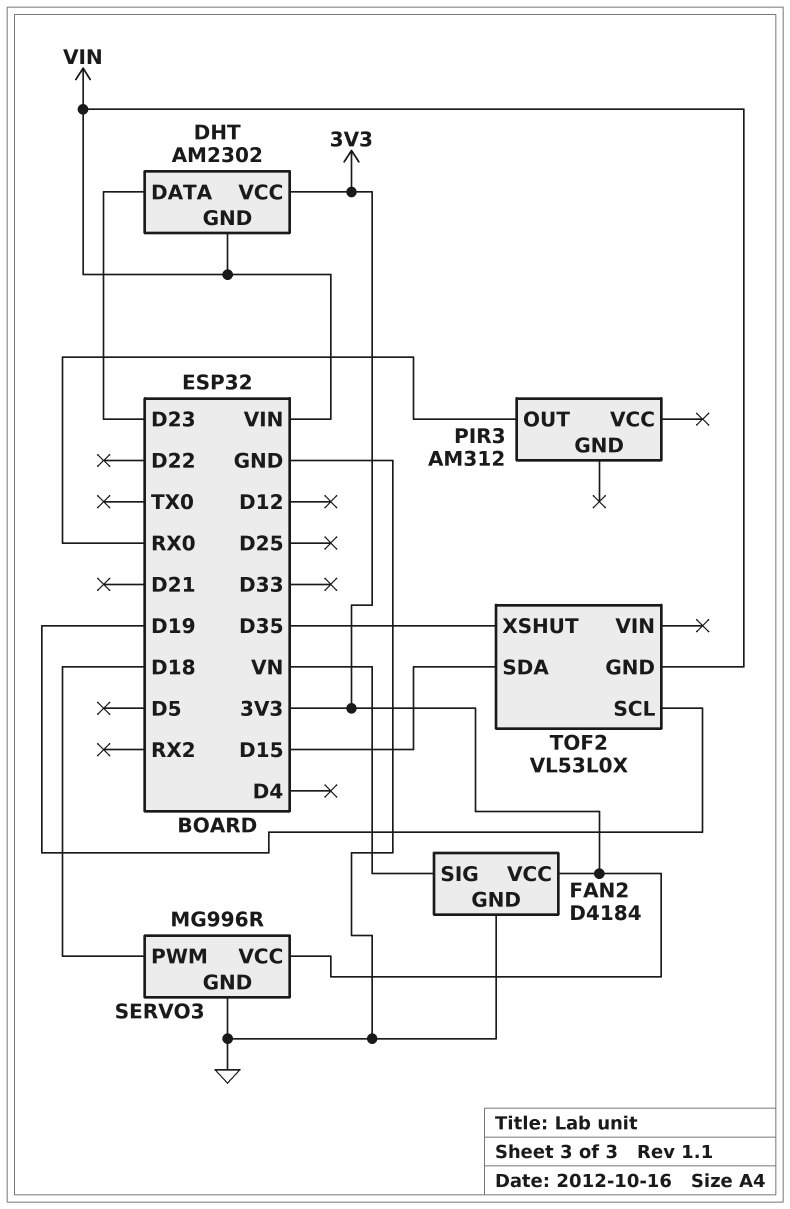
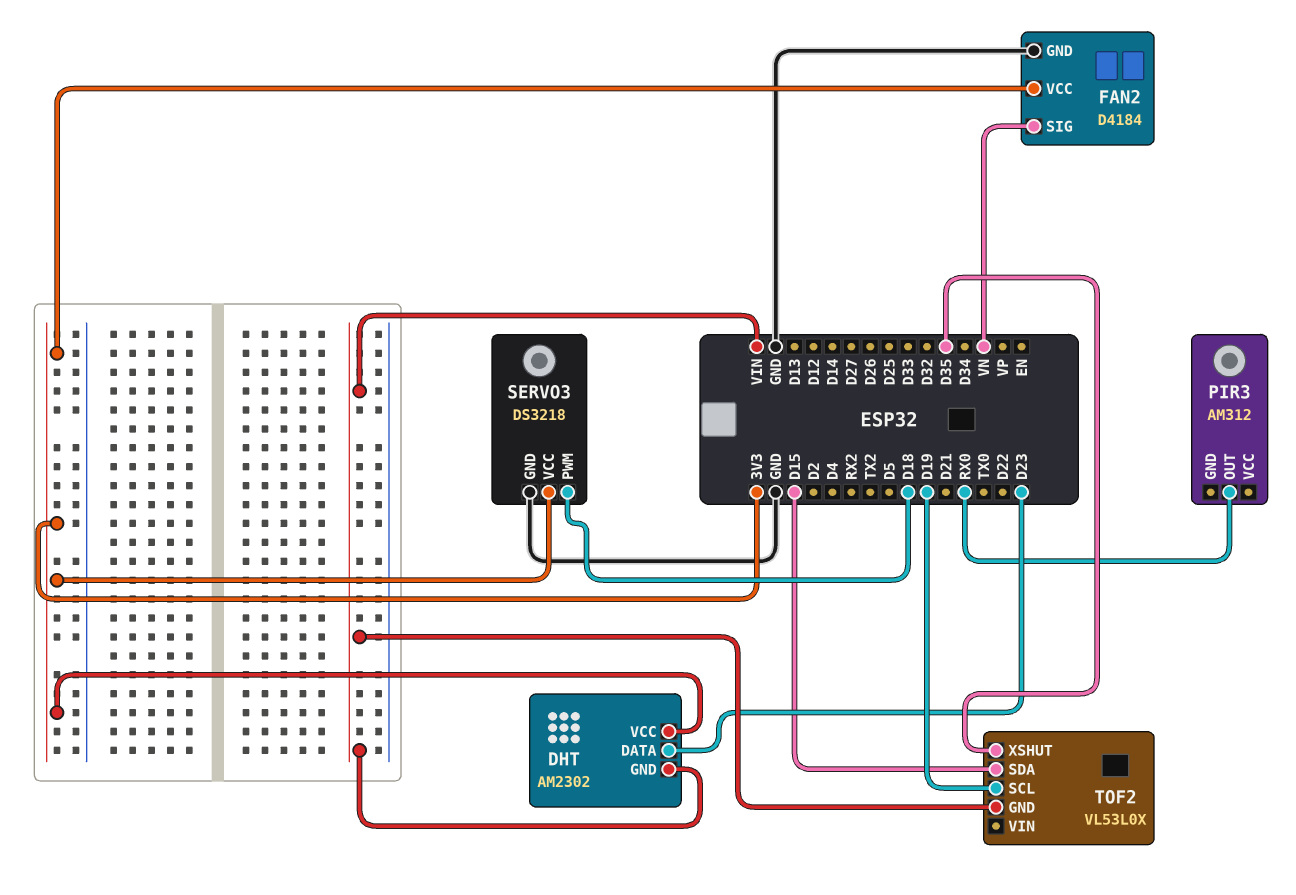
SERVO3: MG996R -> DS3218

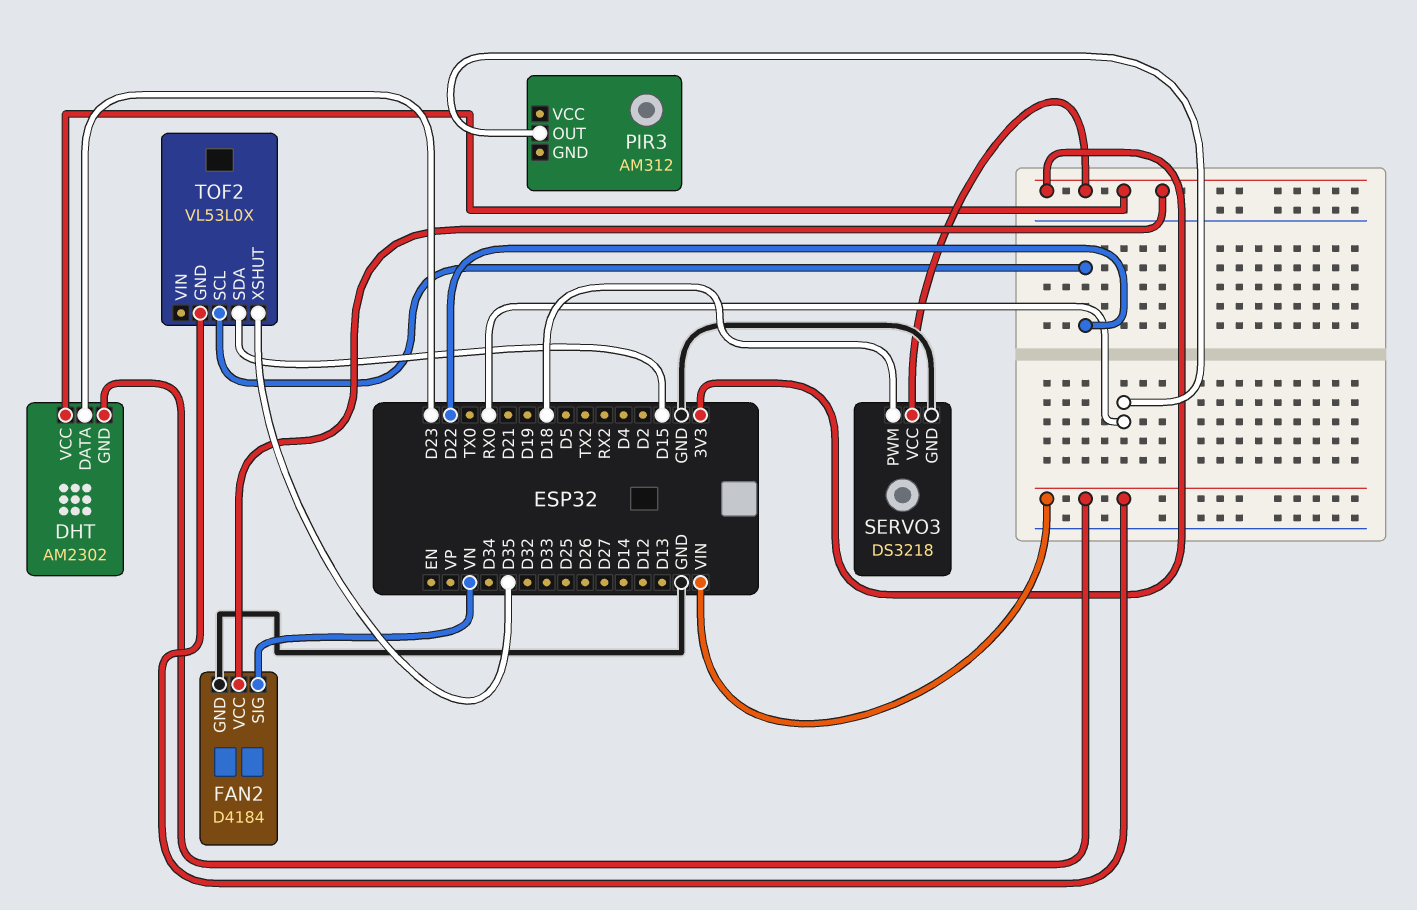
TOF2 pin SCL: D19 -> D22

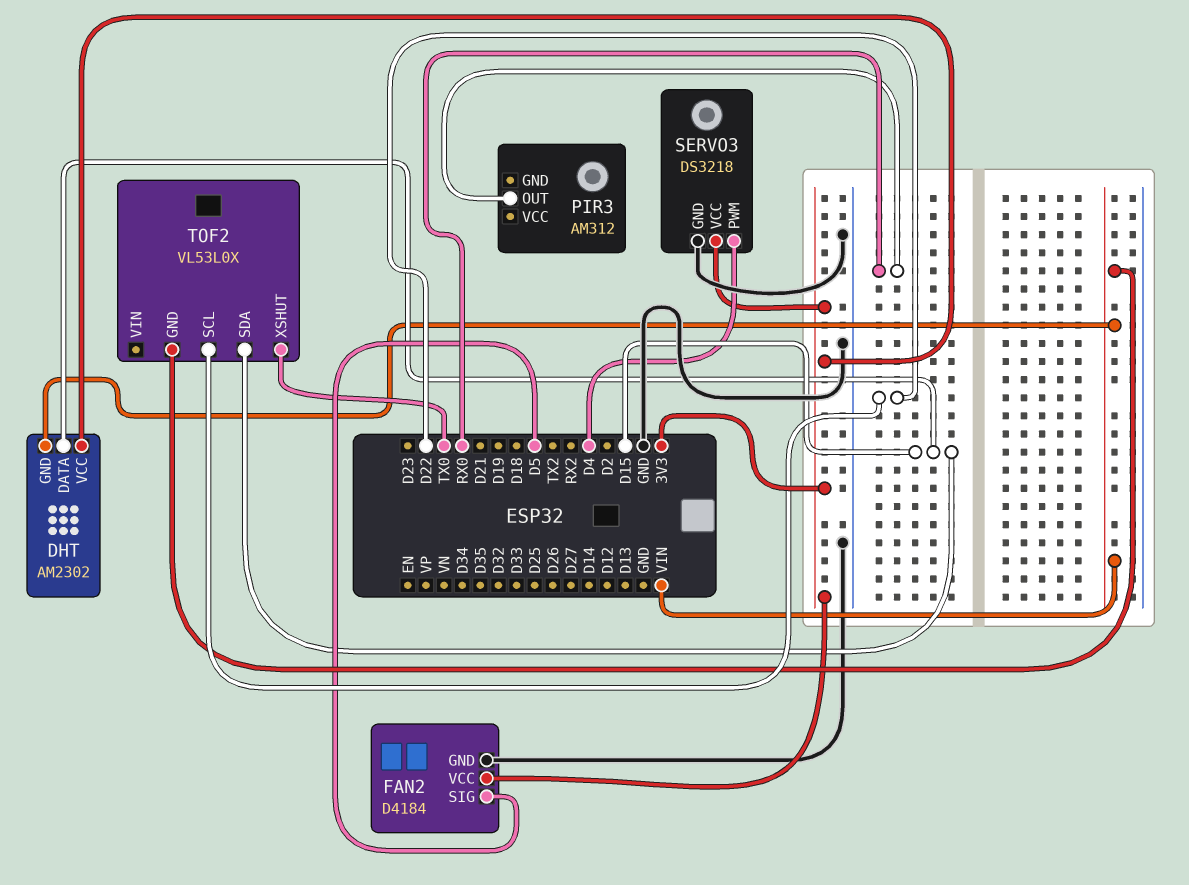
DHT pin DATA: D23 -> D15
FAN2 pin SIG: VN -> D5
SERVO3 pin PWM: D18 -> D4
TOF2 pin XSHUT: D35 -> TX0

